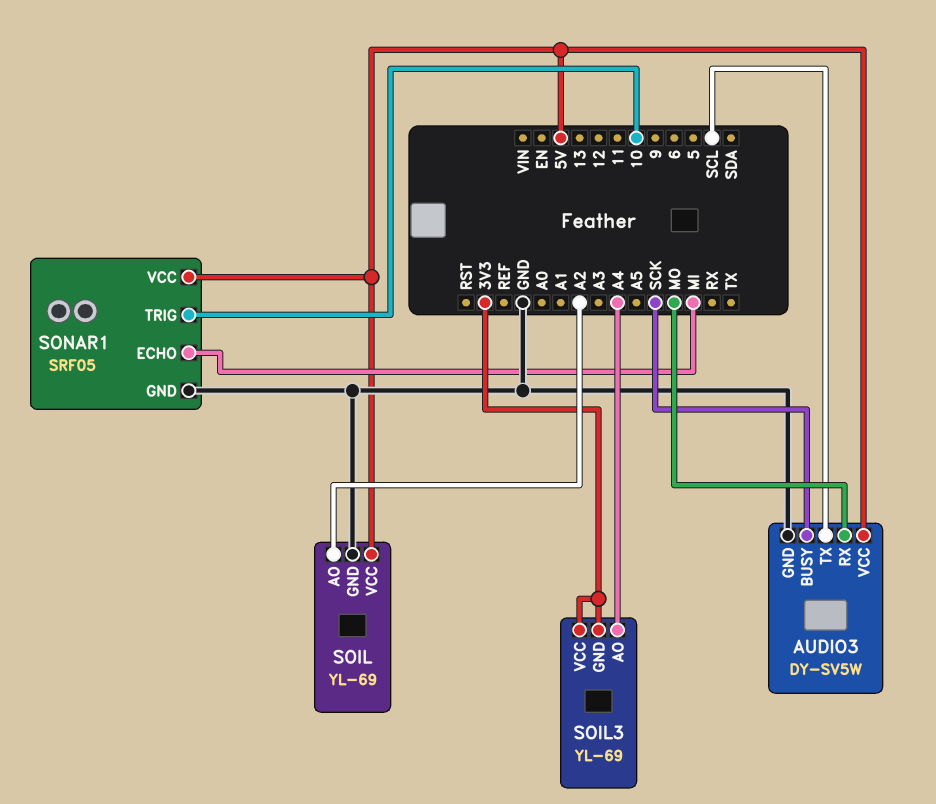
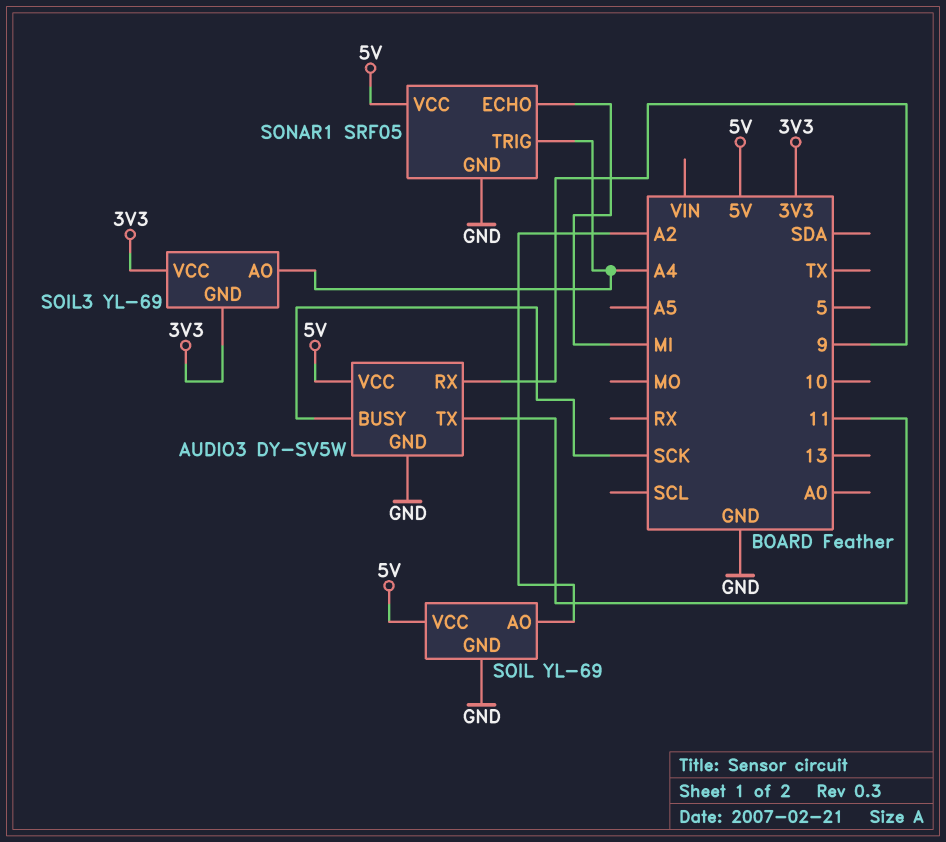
AUDIO3 pin RX: MO -> 9
AUDIO3 pin TX: SCL -> 11
SONAR1 pin TRIG: 10 -> A4

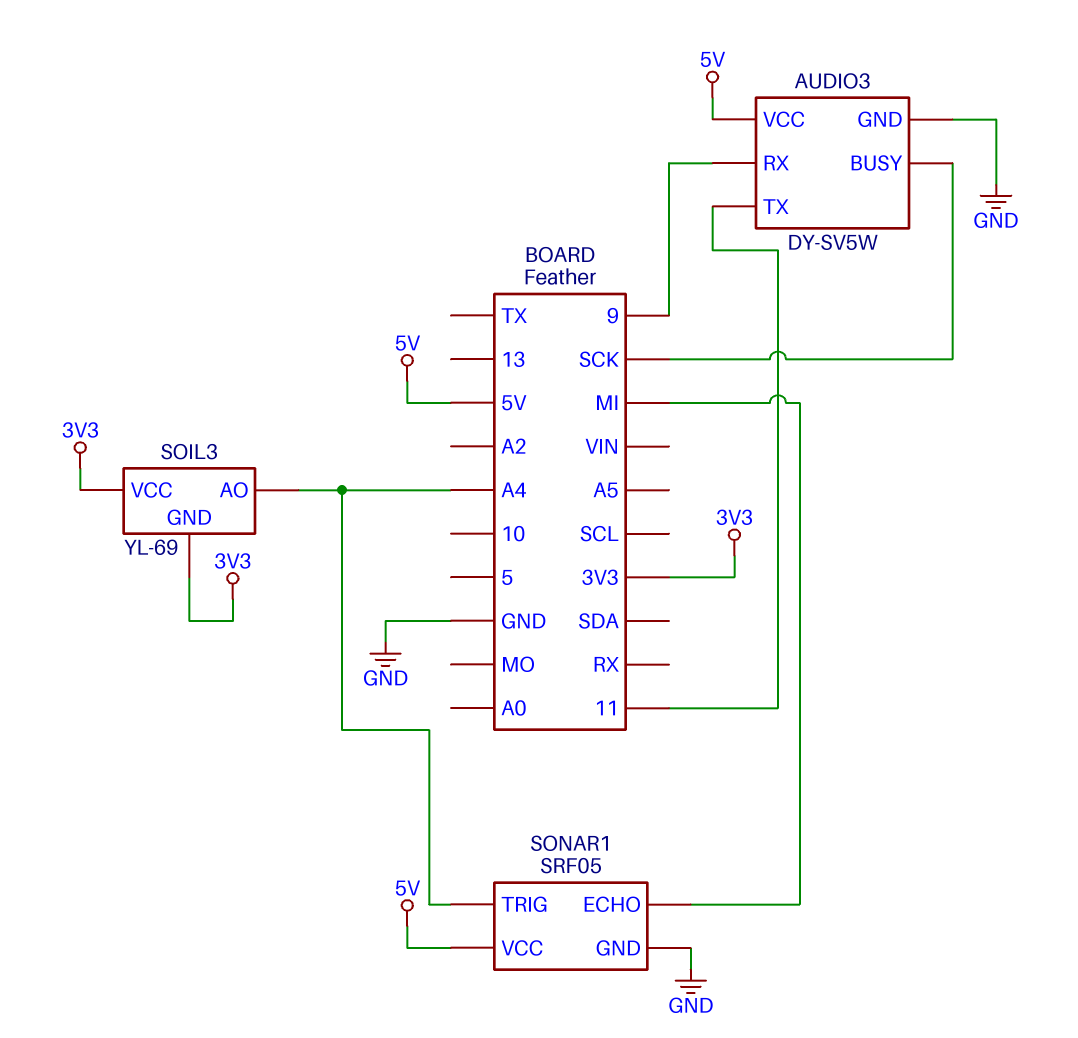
SOIL: YL-69 -> none
SOIL pin AO: A2 -> none
SOIL pin GND: GND -> none
SOIL pin VCC: 5V -> none

